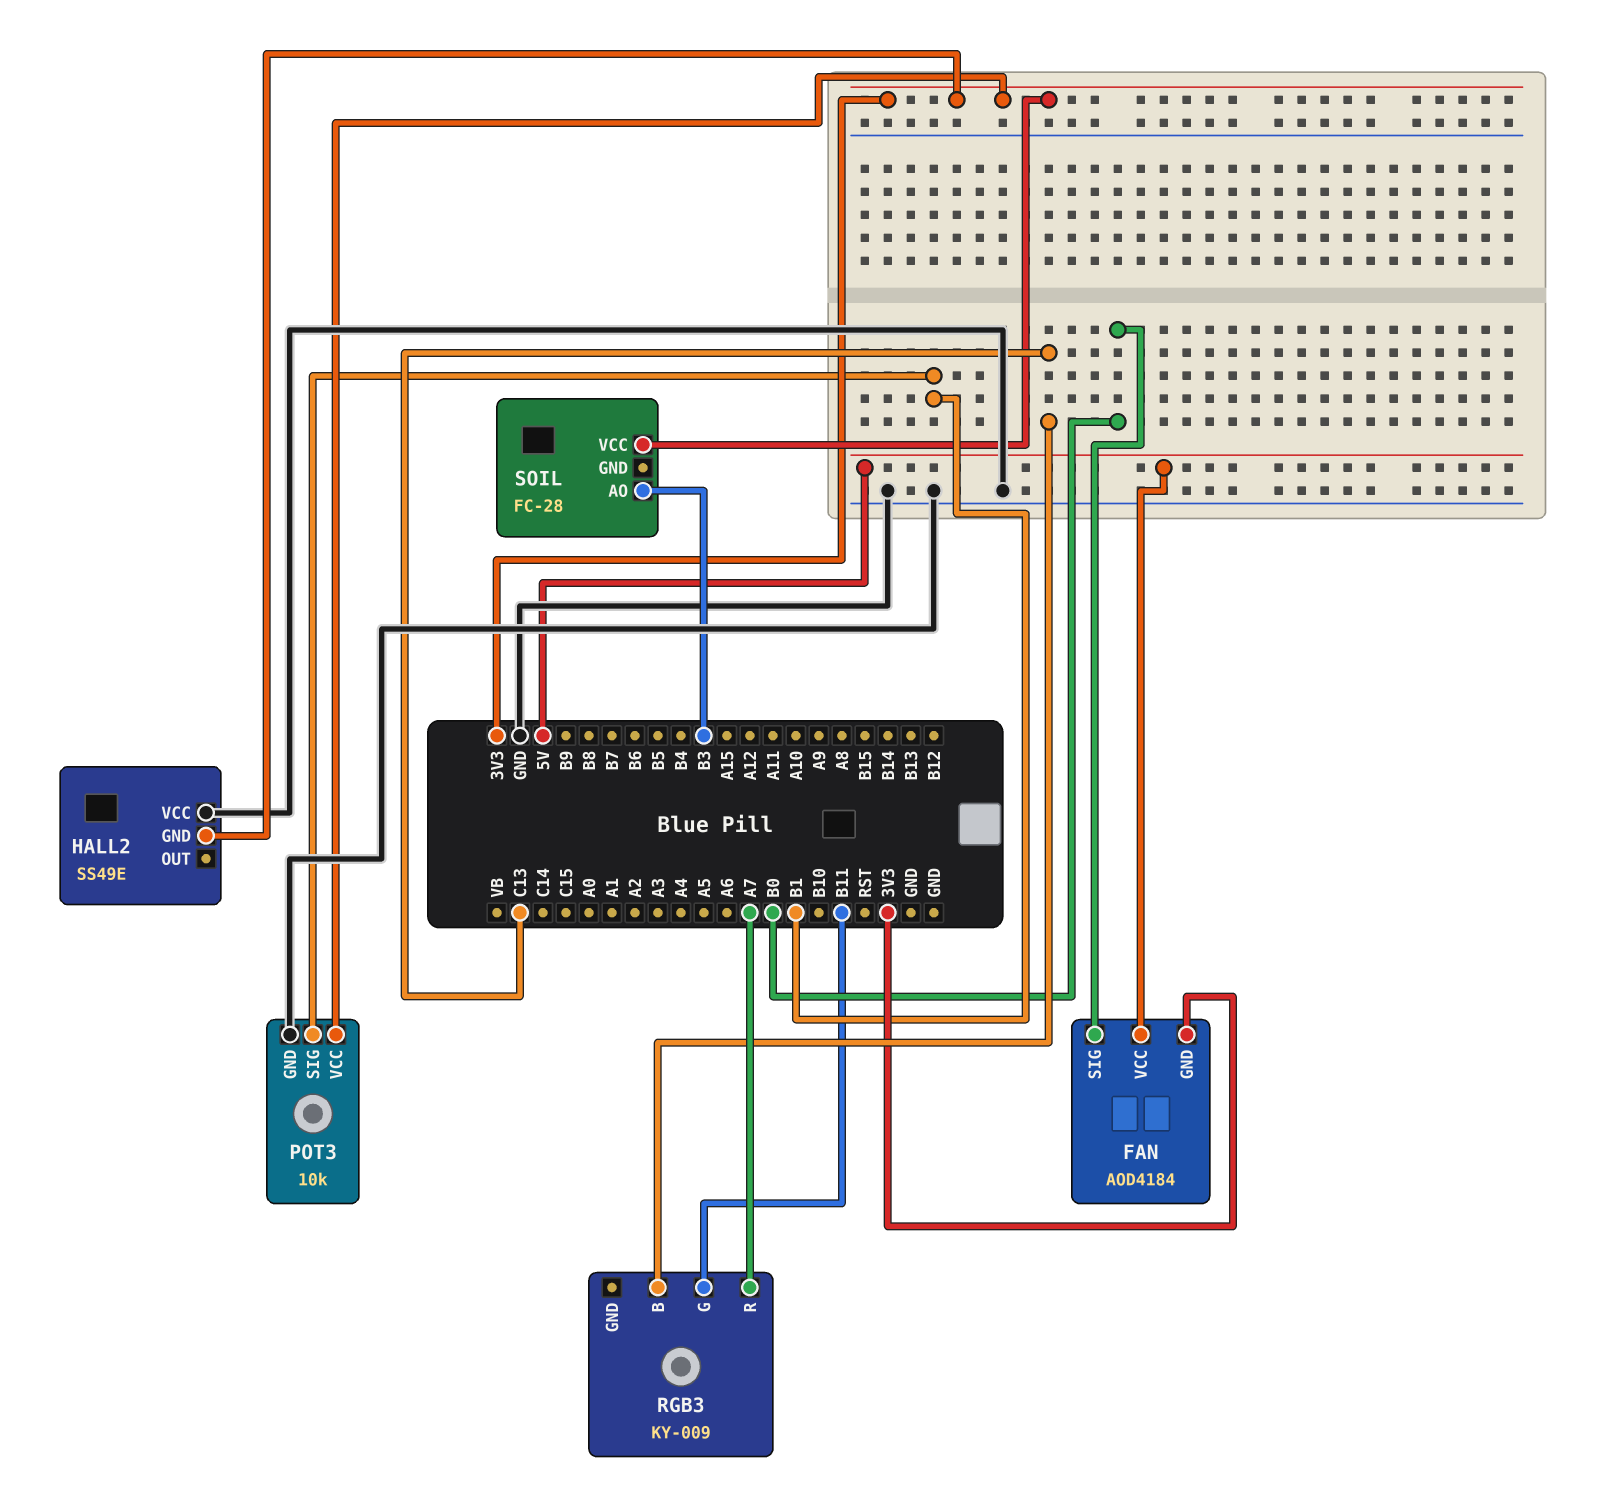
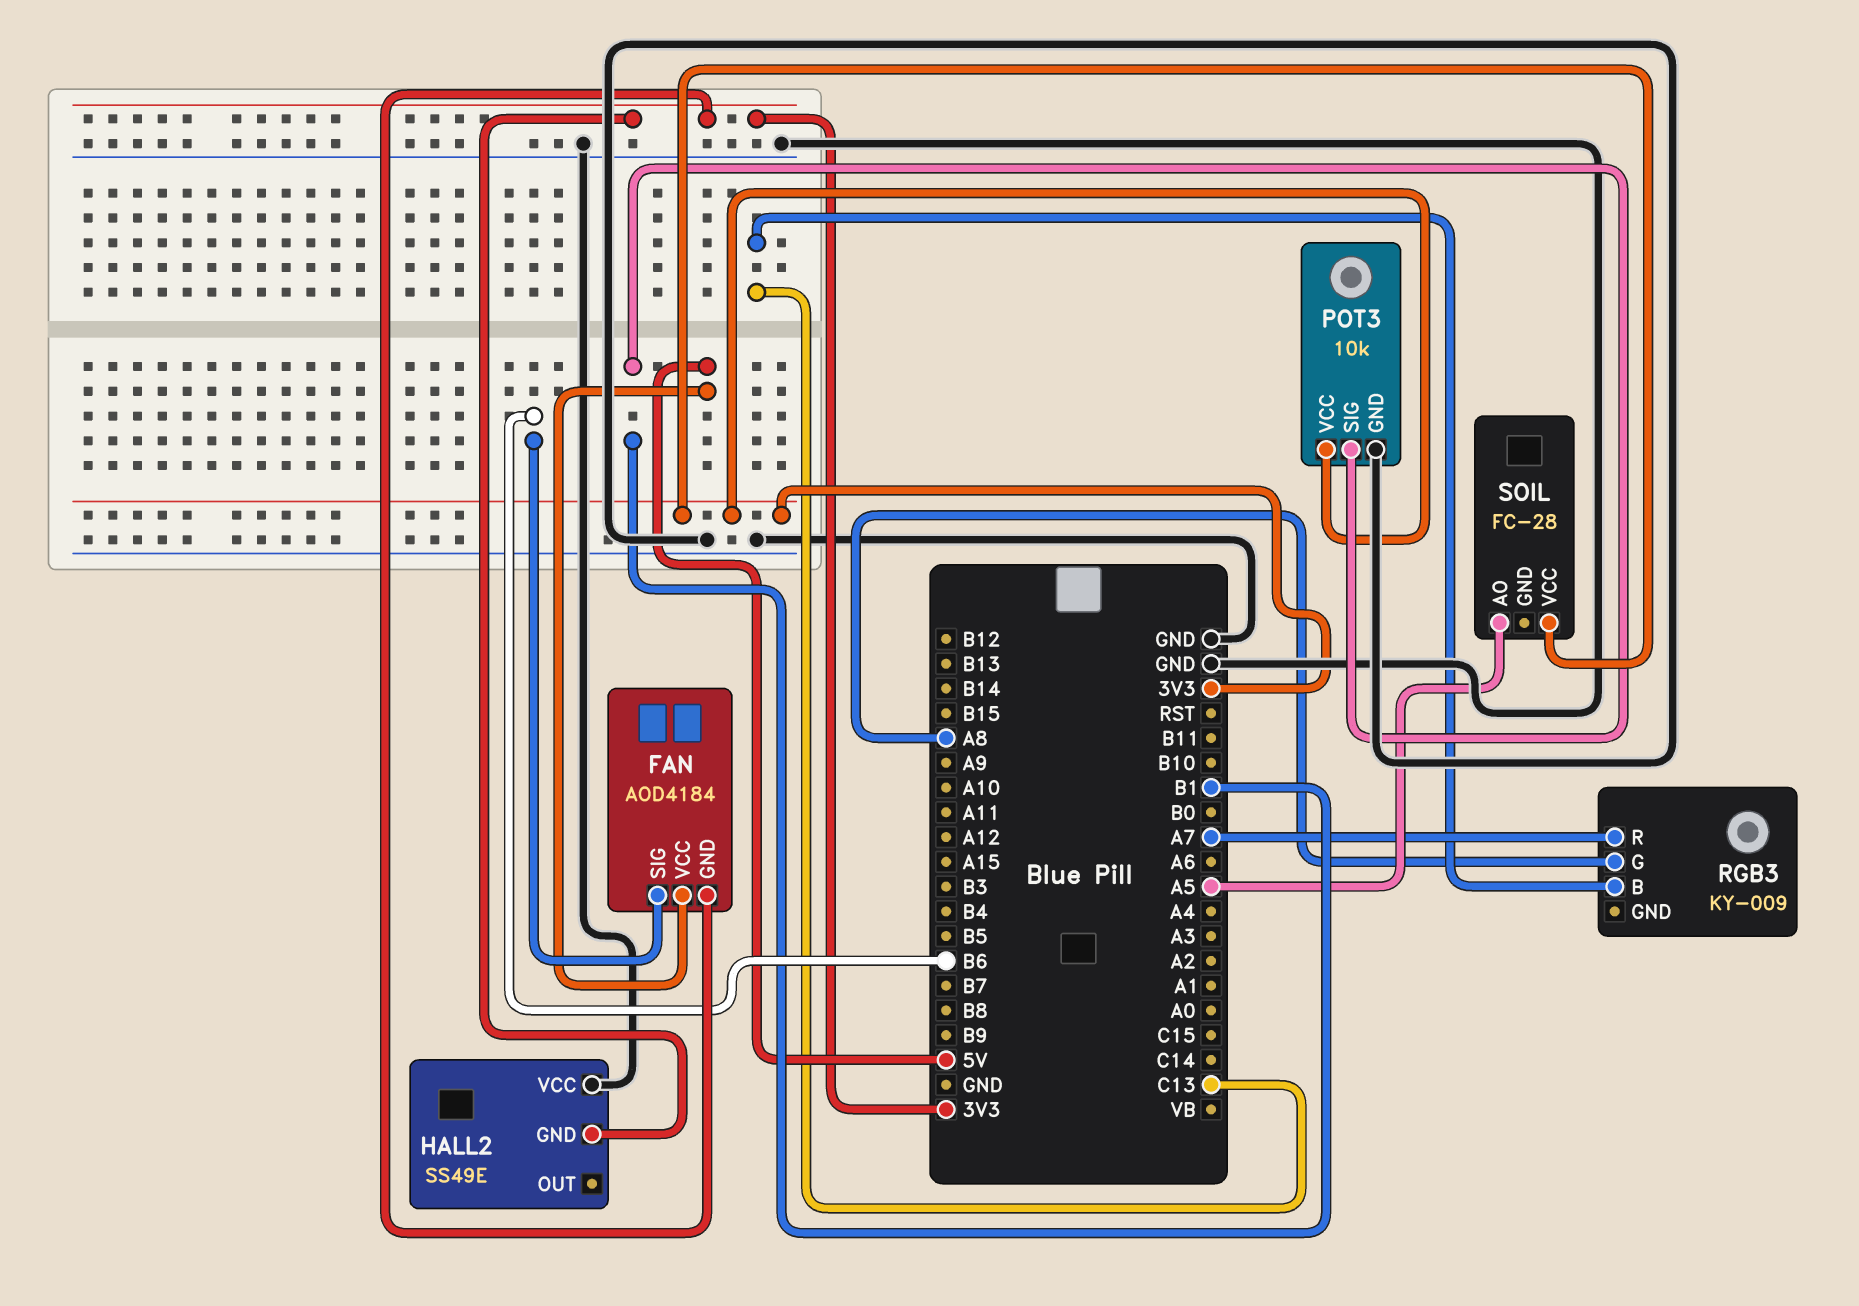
FAN pin SIG: B0 -> B6
RGB3 pin G: B11 -> A8
SOIL pin AO: B3 -> A5

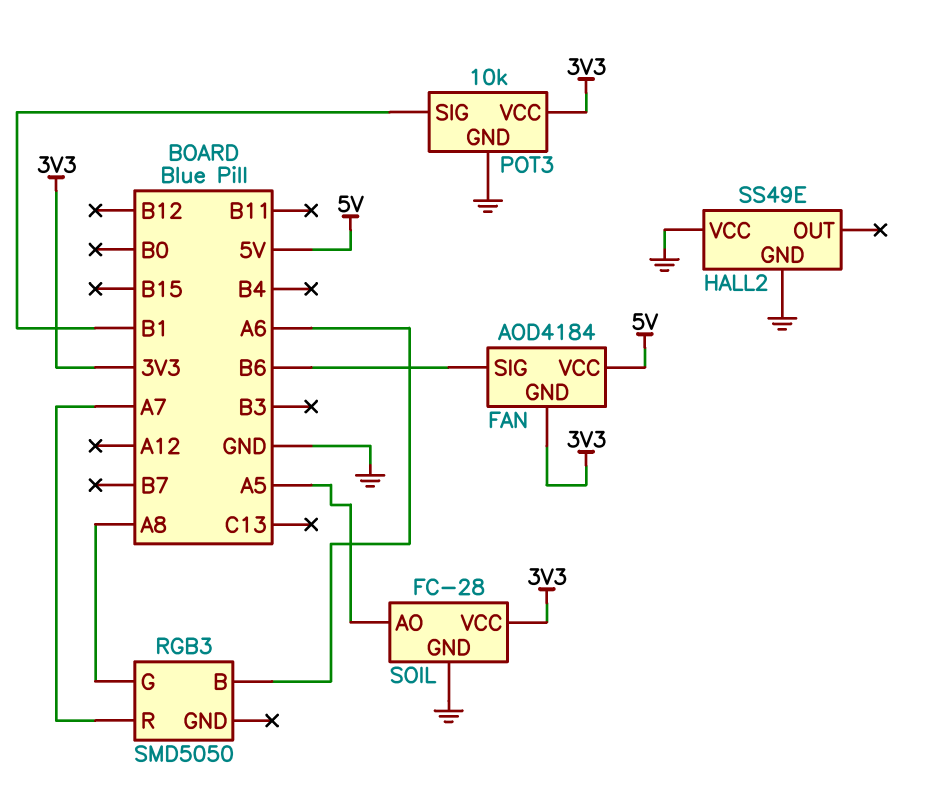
HALL2 pin GND: 3V3 -> GND
RGB3: KY-009 -> SMD5050
RGB3 pin B: C13 -> A6
SOIL pin GND: none -> GND

